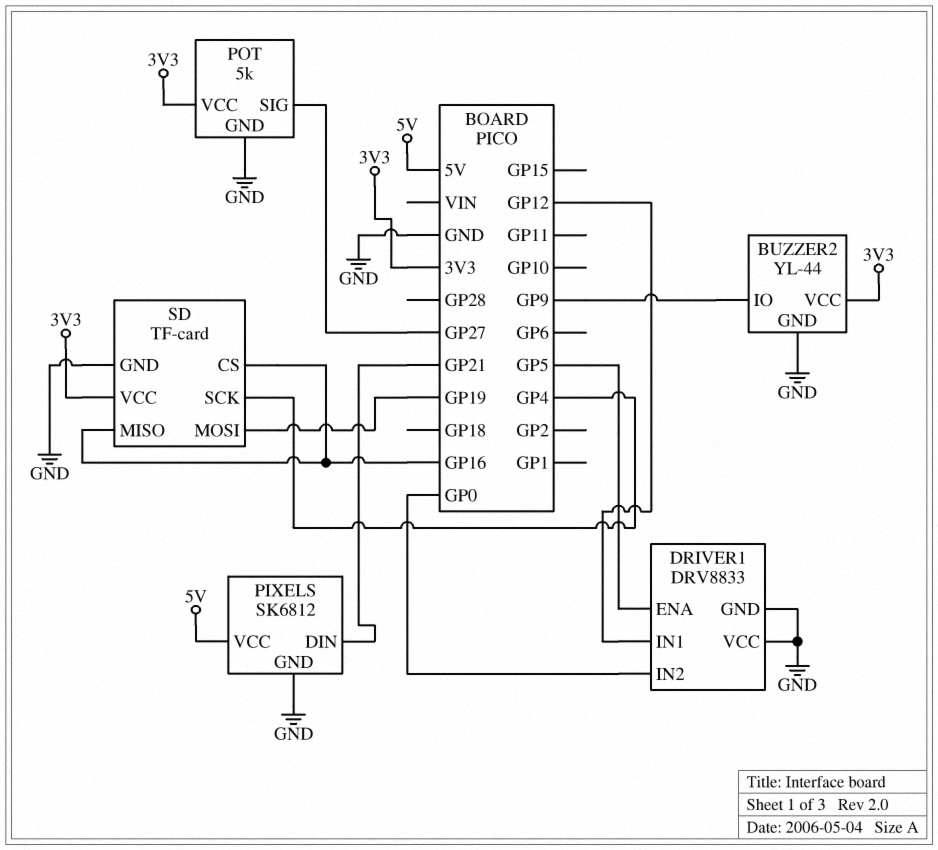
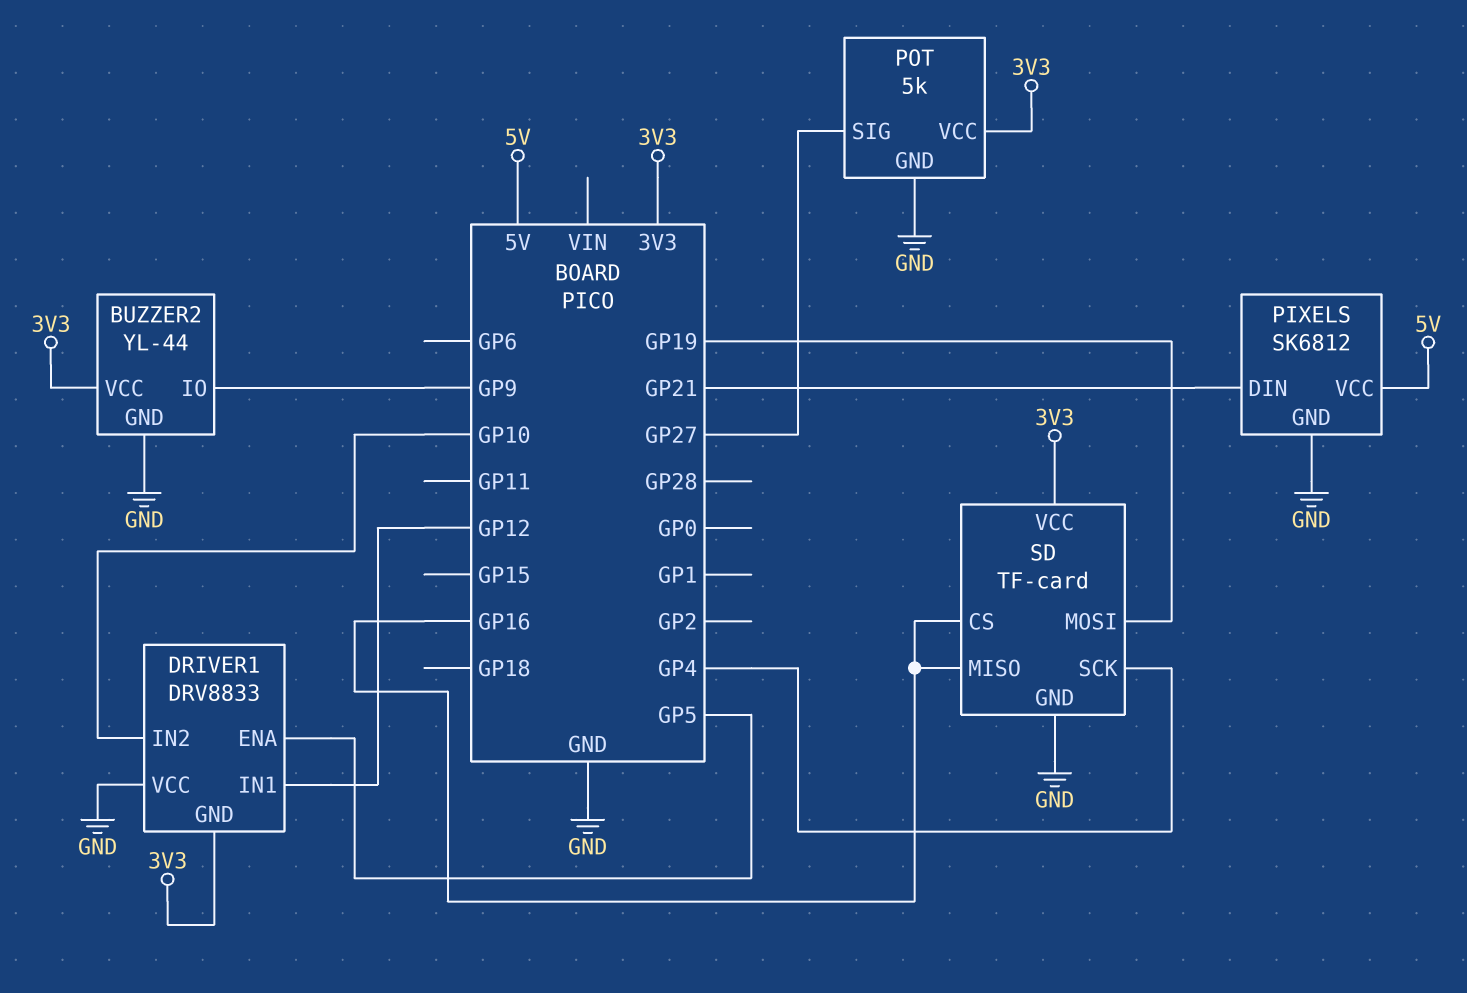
DRIVER1 pin GND: GND -> 3V3
DRIVER1 pin IN2: GP0 -> GP10

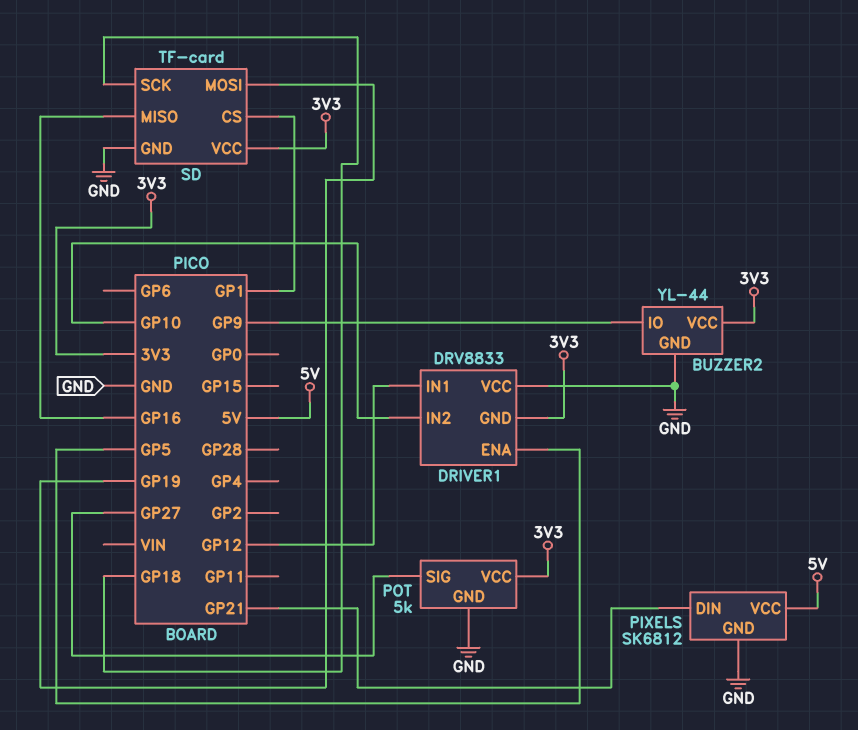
SD pin CS: GP16 -> GP1
SD pin SCK: GP4 -> GP18

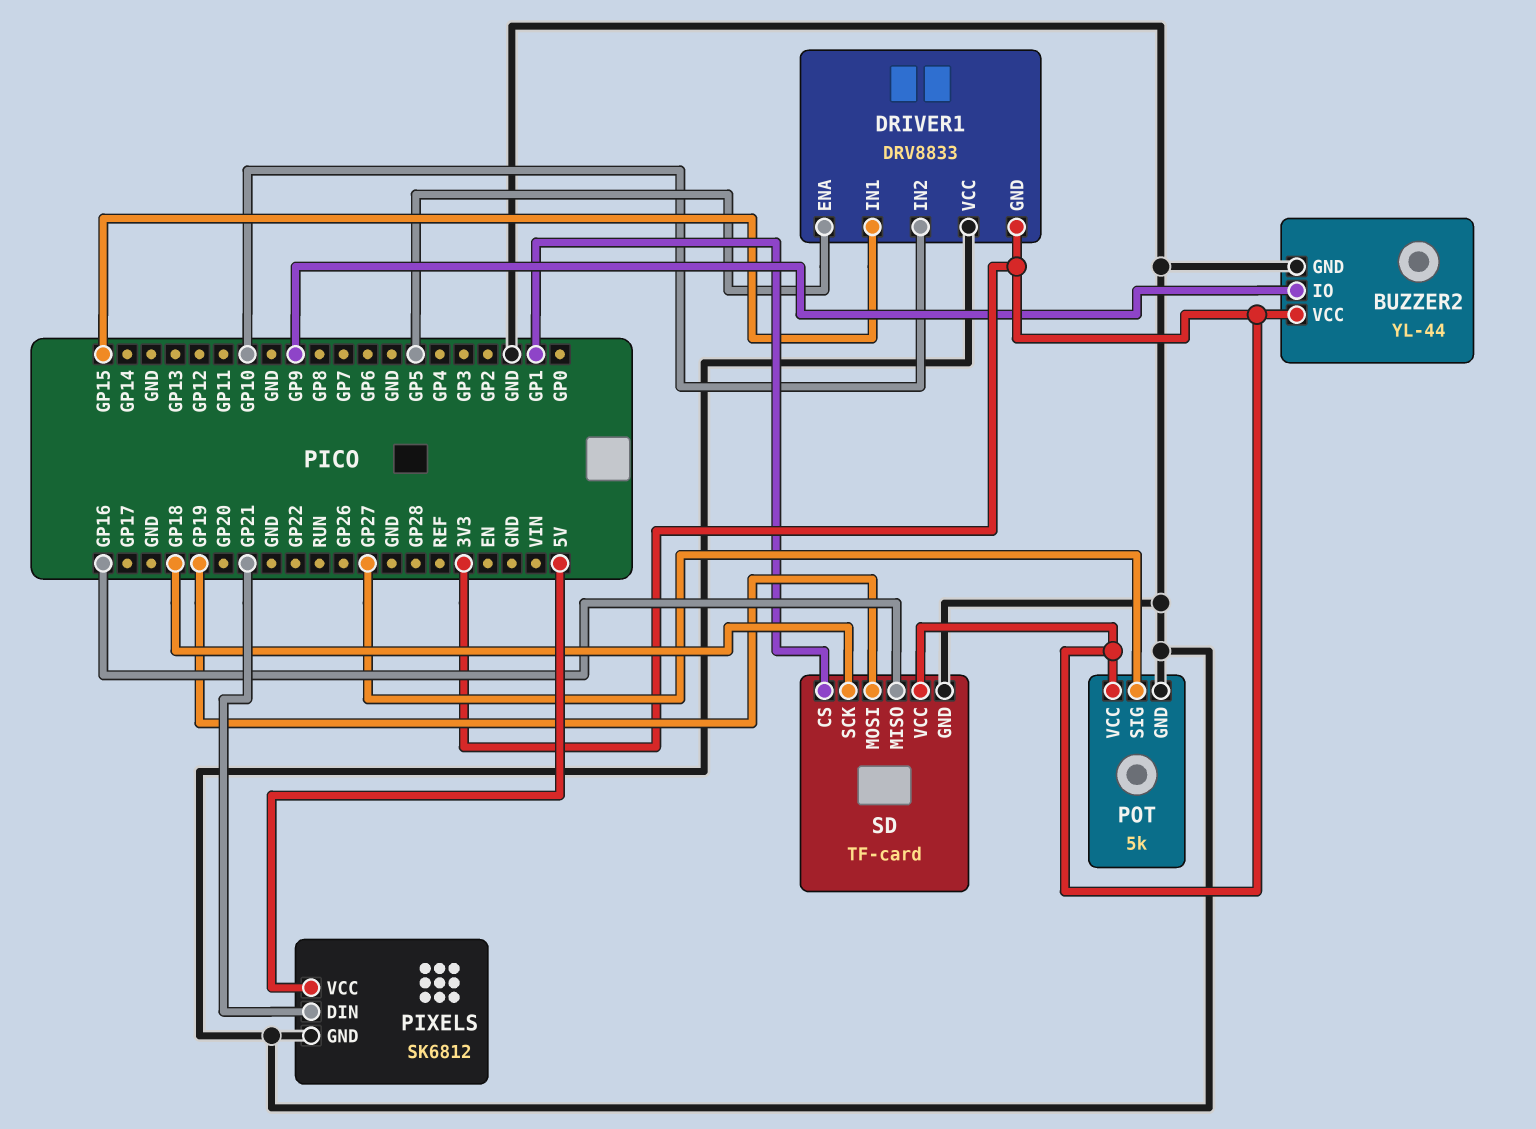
DRIVER1 pin IN1: GP12 -> GP15

